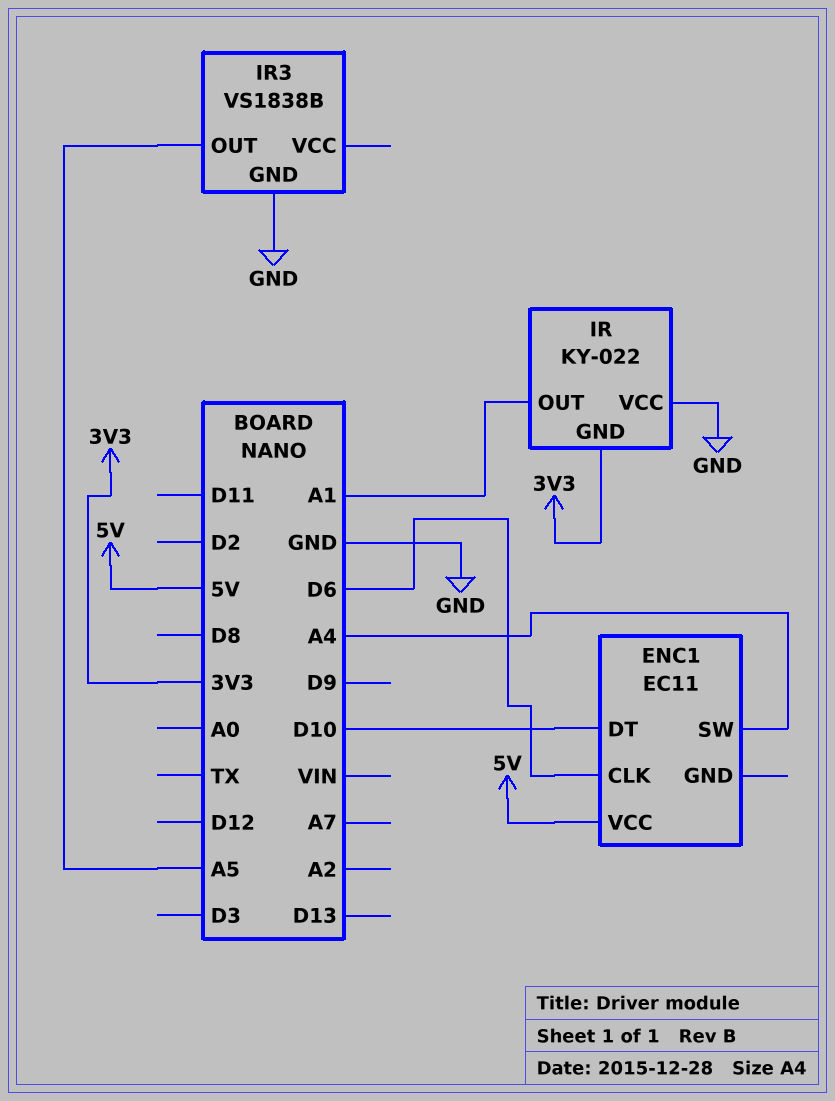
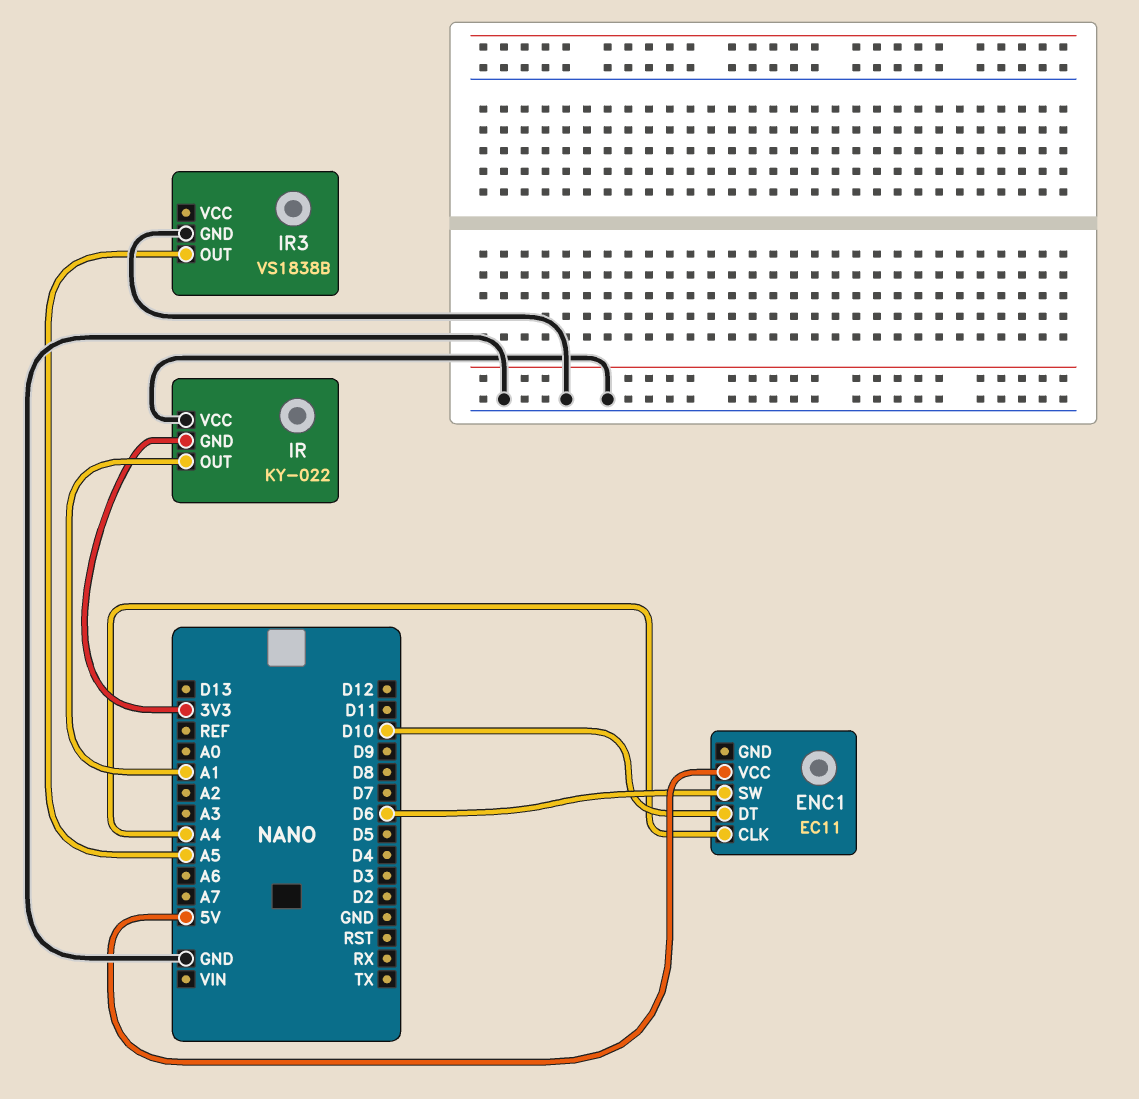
ENC1 pin CLK: D6 -> A4
ENC1 pin SW: A4 -> D6

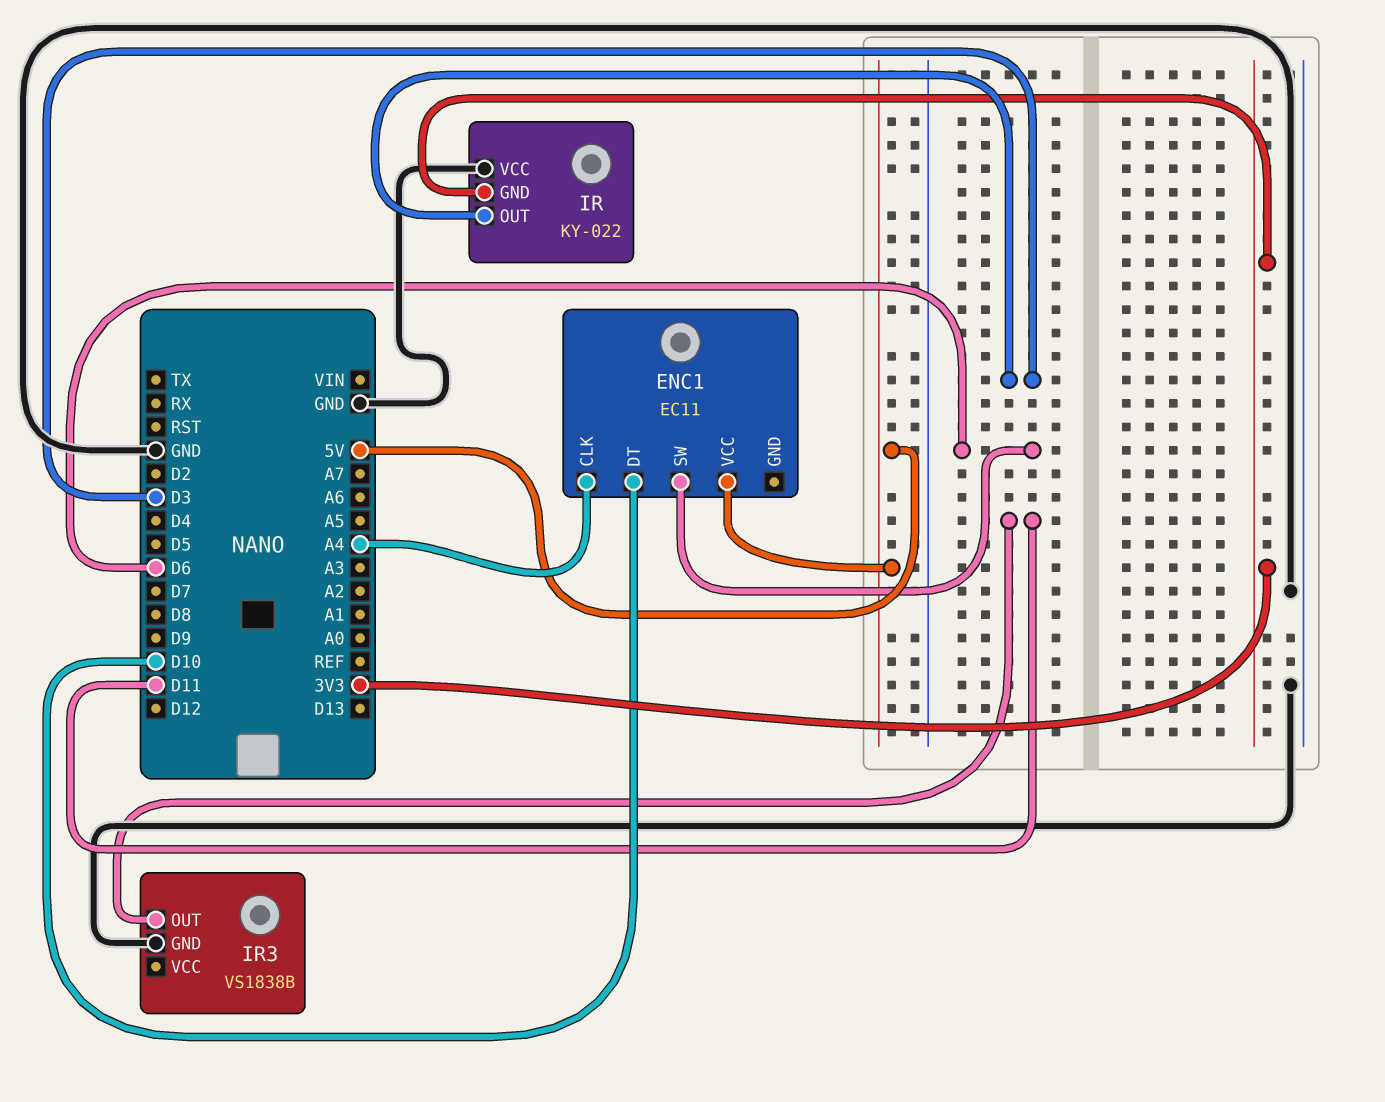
IR pin OUT: A1 -> D3
IR3 pin OUT: A5 -> D11

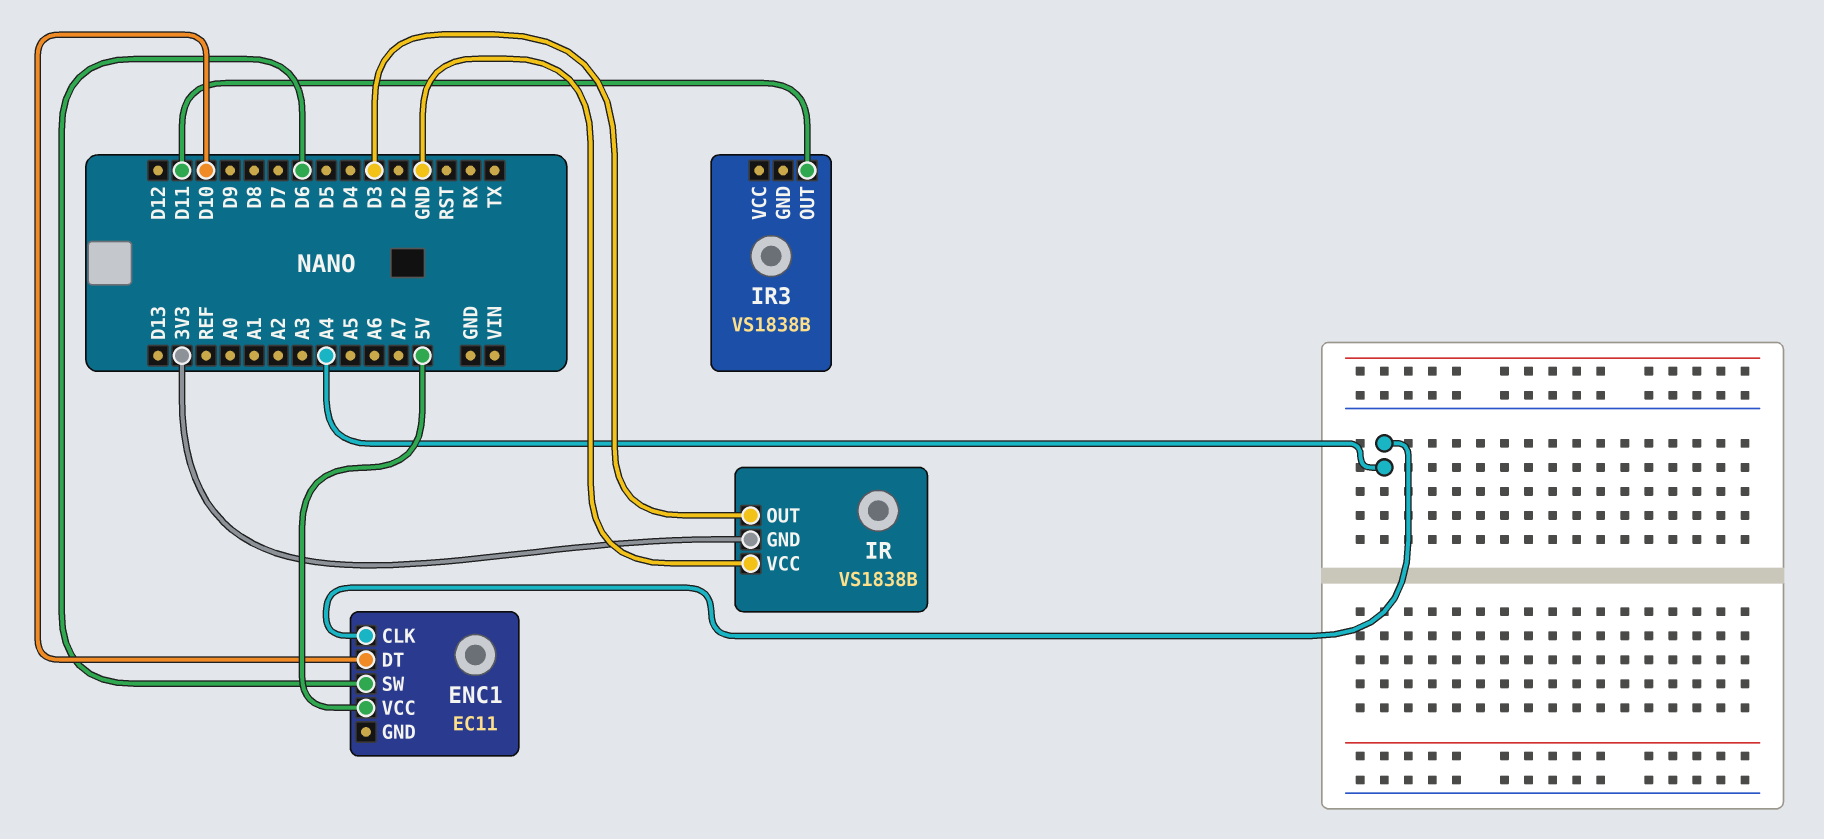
IR: KY-022 -> VS1838B
IR3 pin GND: GND -> none

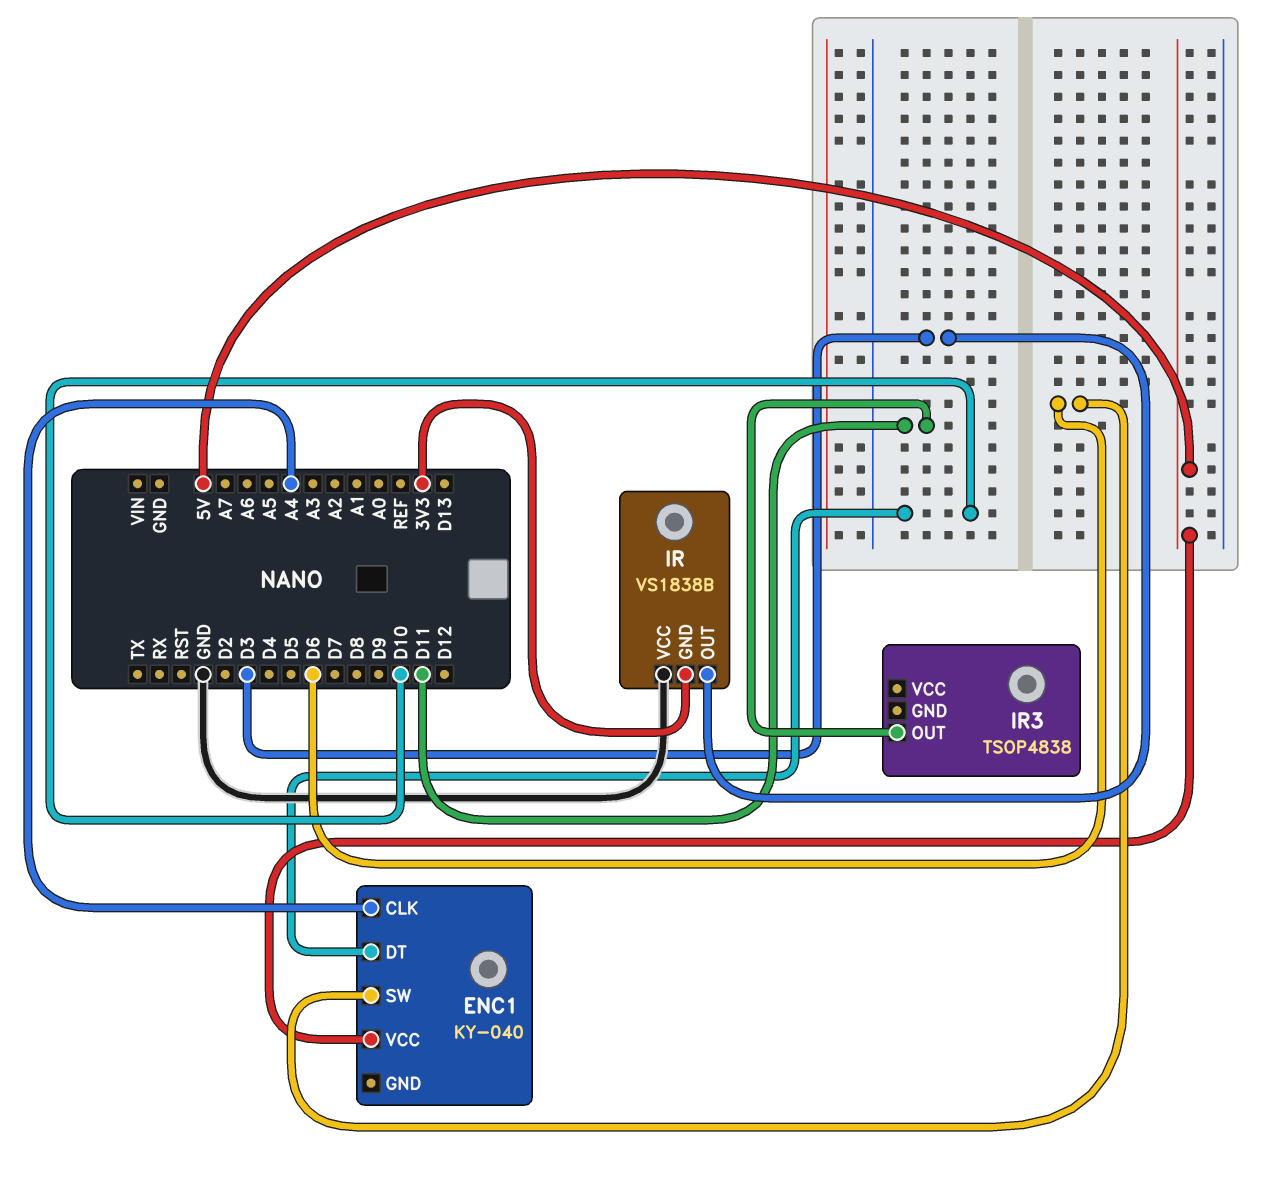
ENC1: EC11 -> KY-040
IR3: VS1838B -> TSOP4838

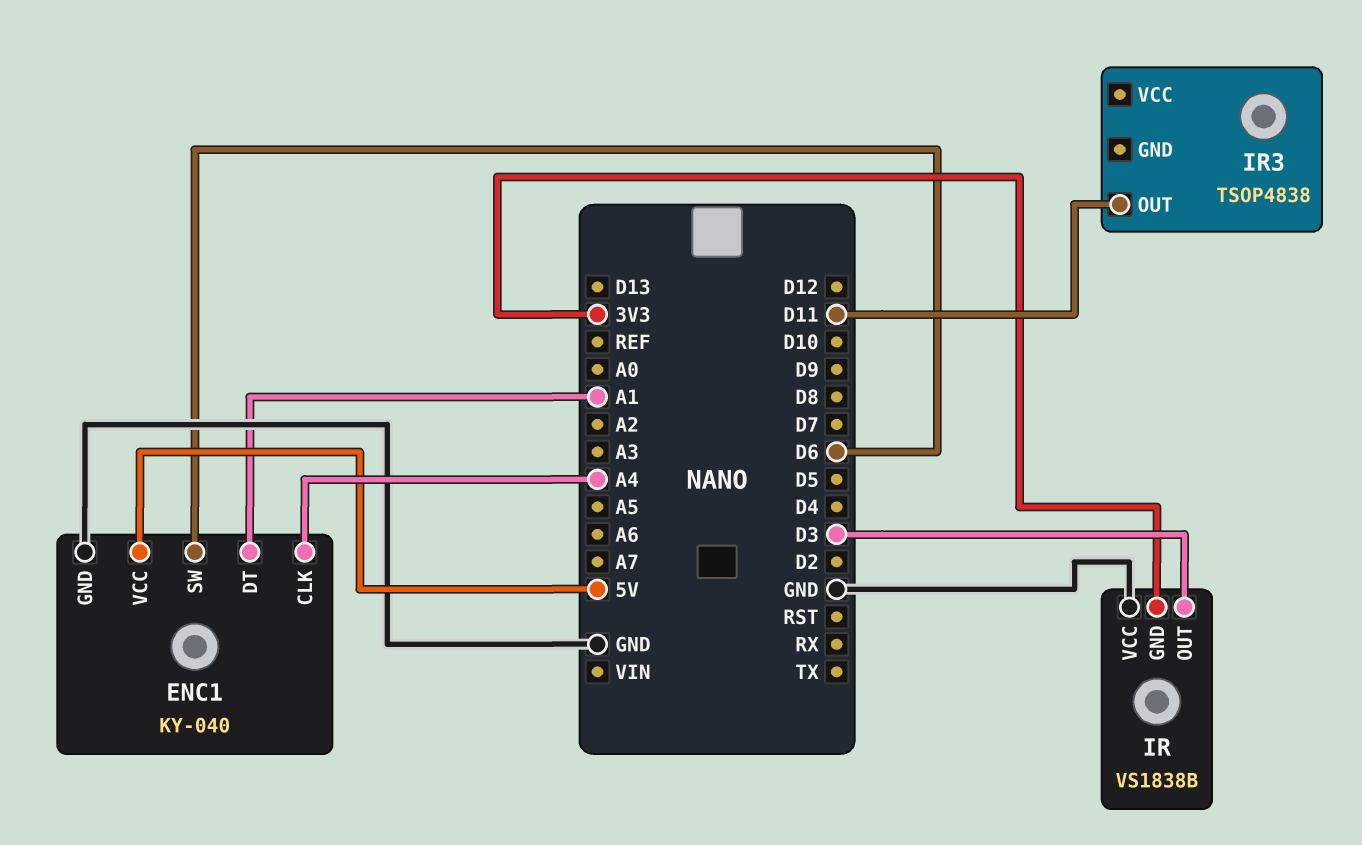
ENC1 pin DT: D10 -> A1
ENC1 pin GND: none -> GND

